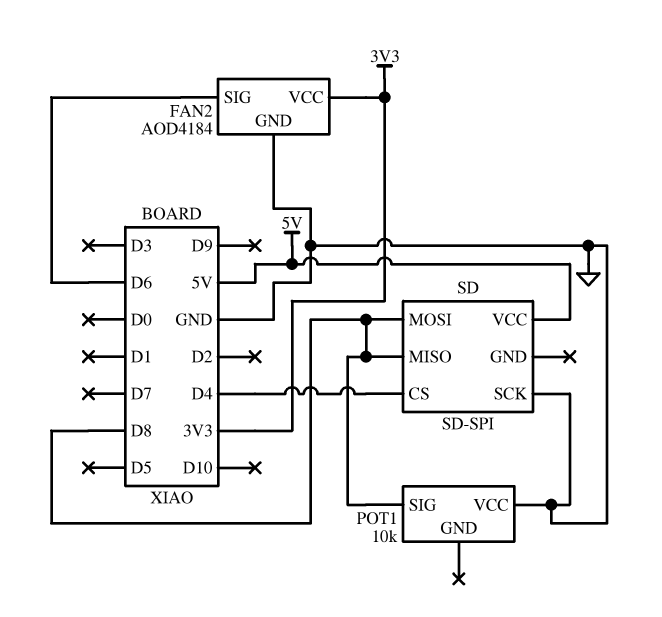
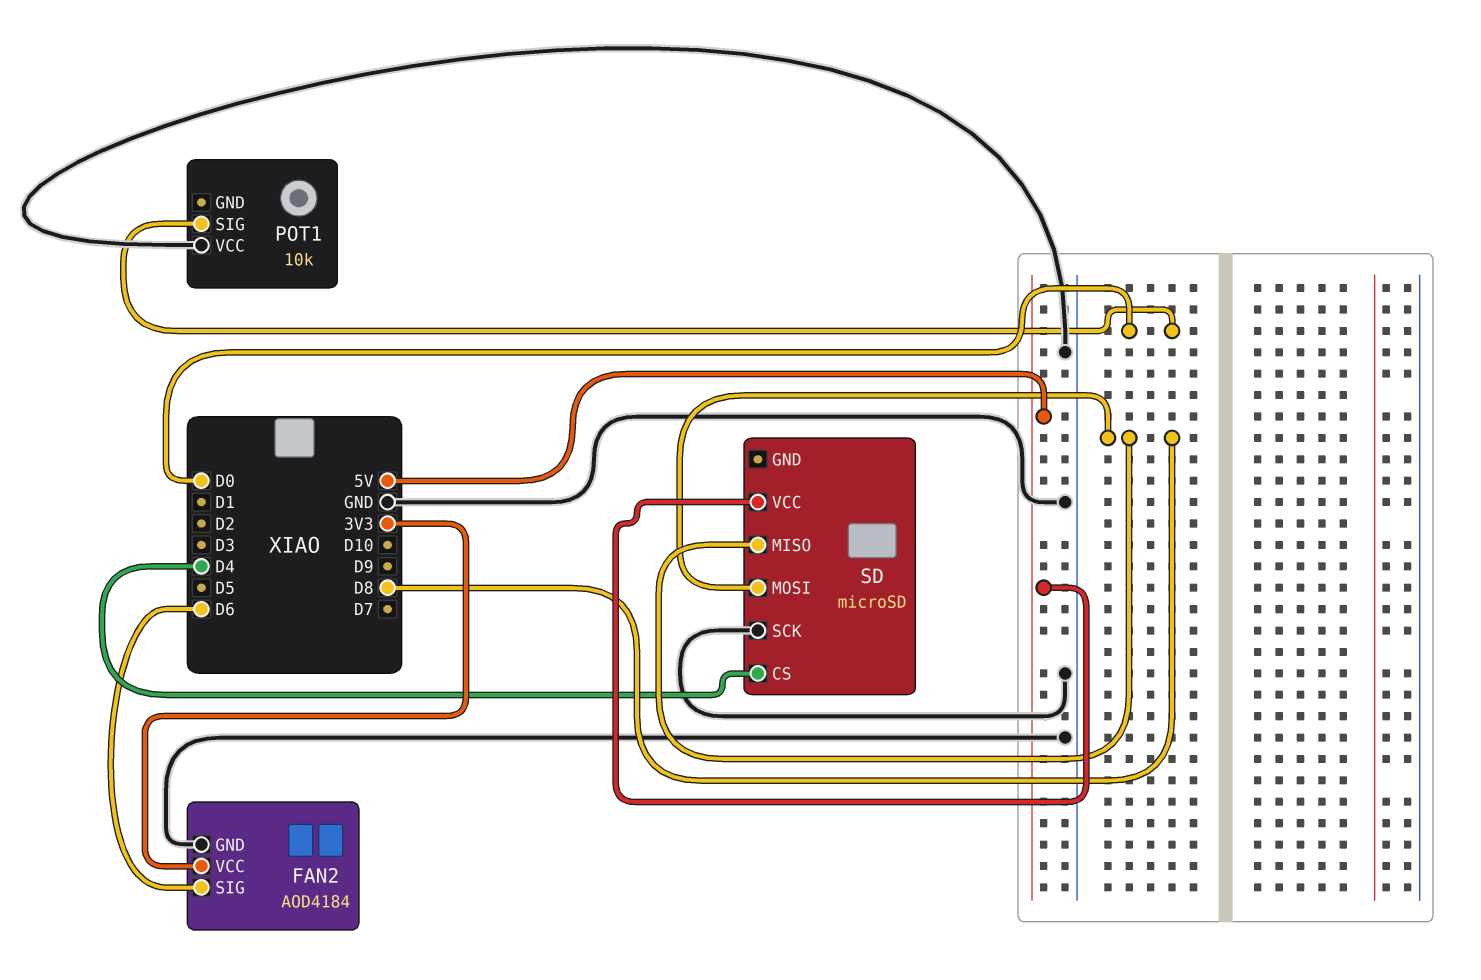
POT1 pin SIG: D8 -> D0
SD: SD-SPI -> microSD

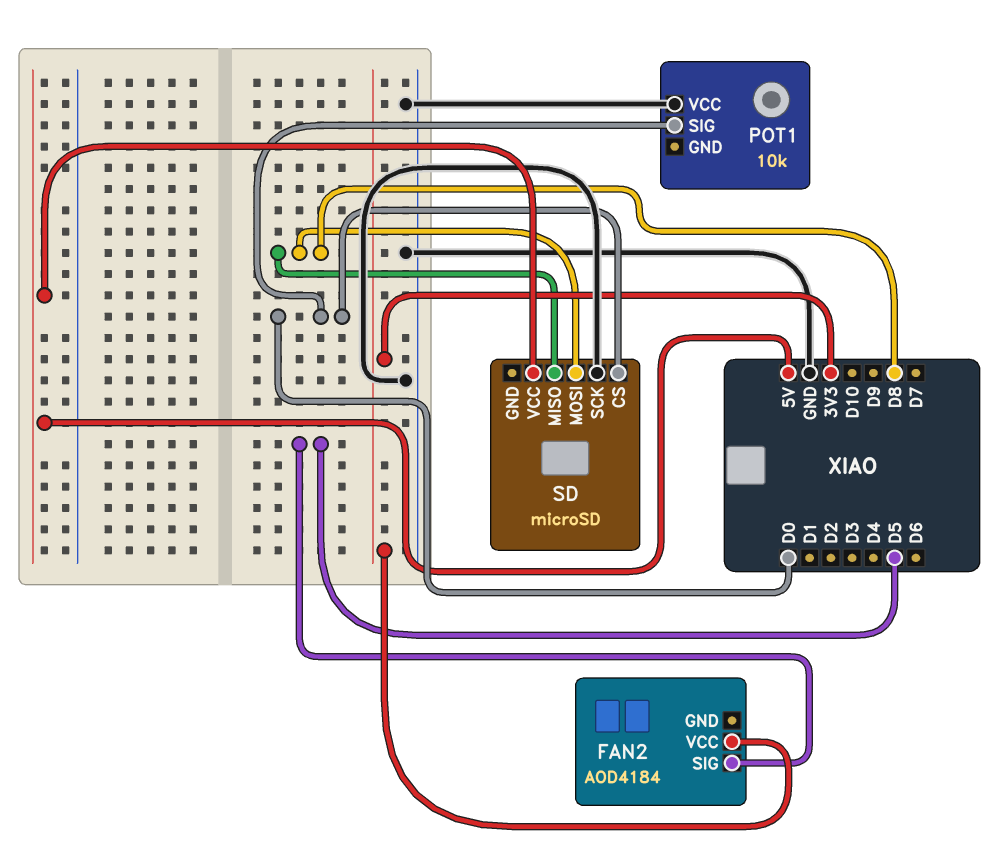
FAN2 pin GND: GND -> none
FAN2 pin SIG: D6 -> D5
SD pin CS: D4 -> D0

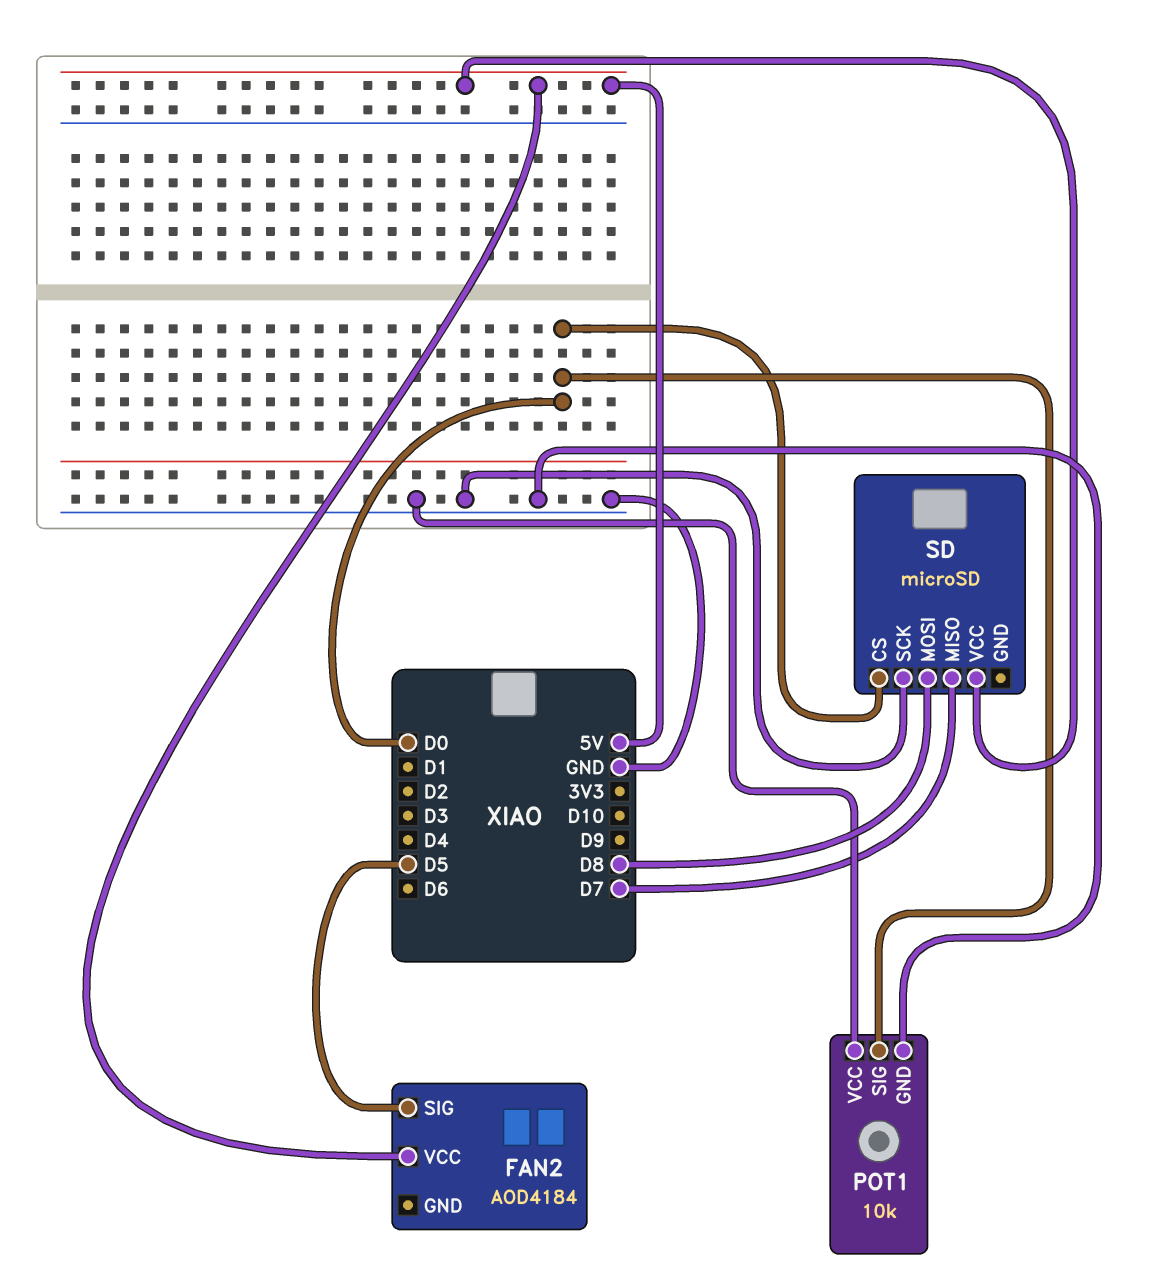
FAN2 pin VCC: 3V3 -> 5V
POT1 pin GND: none -> GND
SD pin MISO: D8 -> D7

